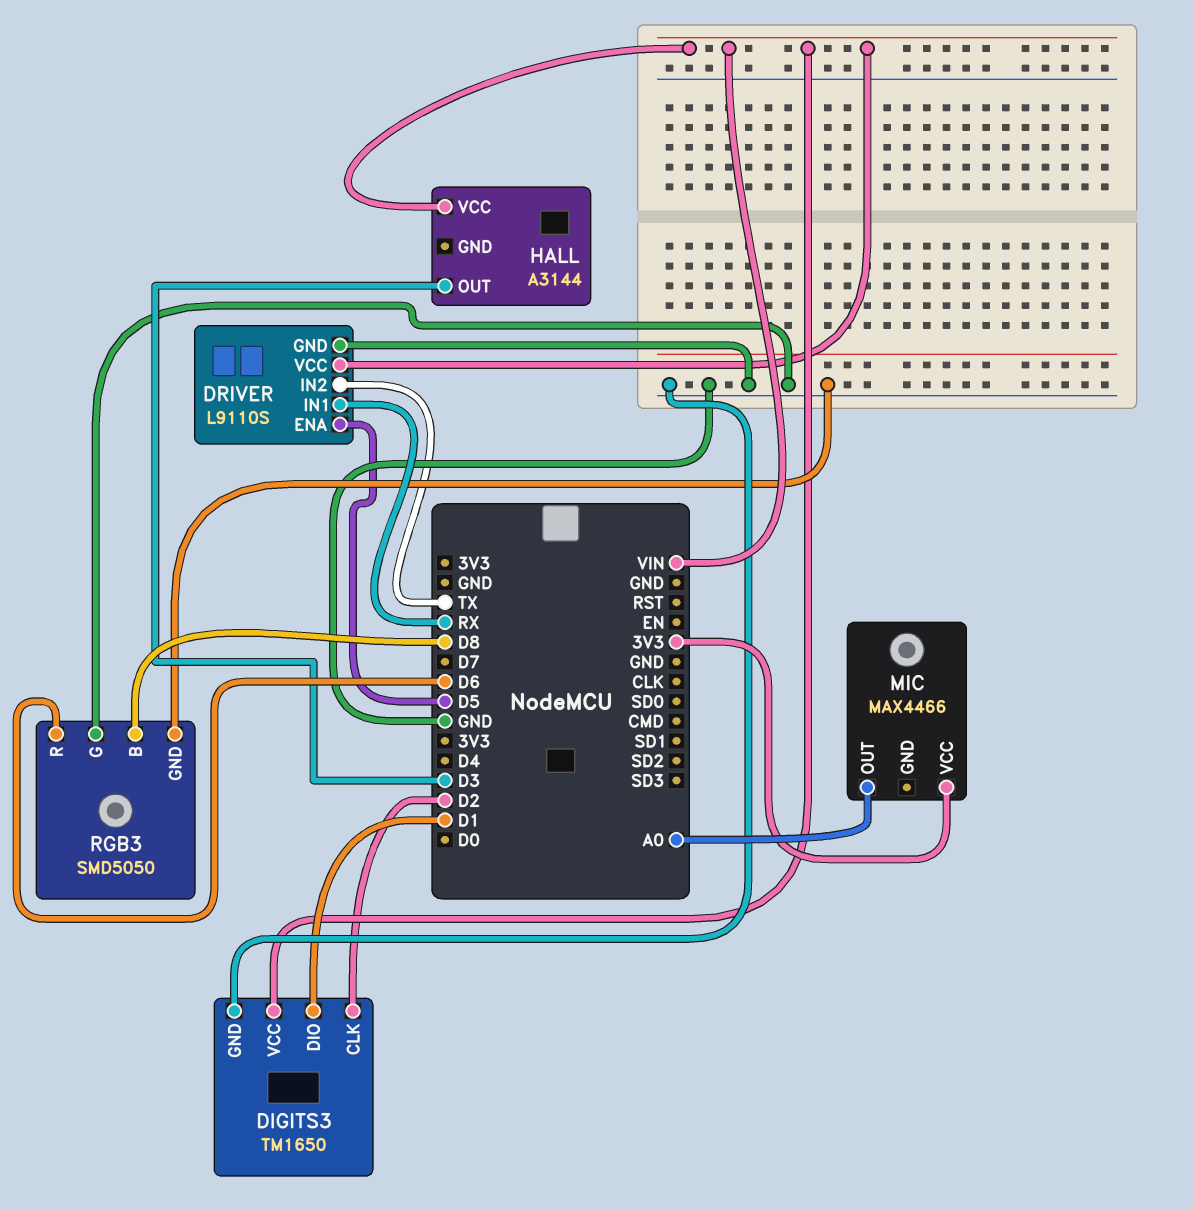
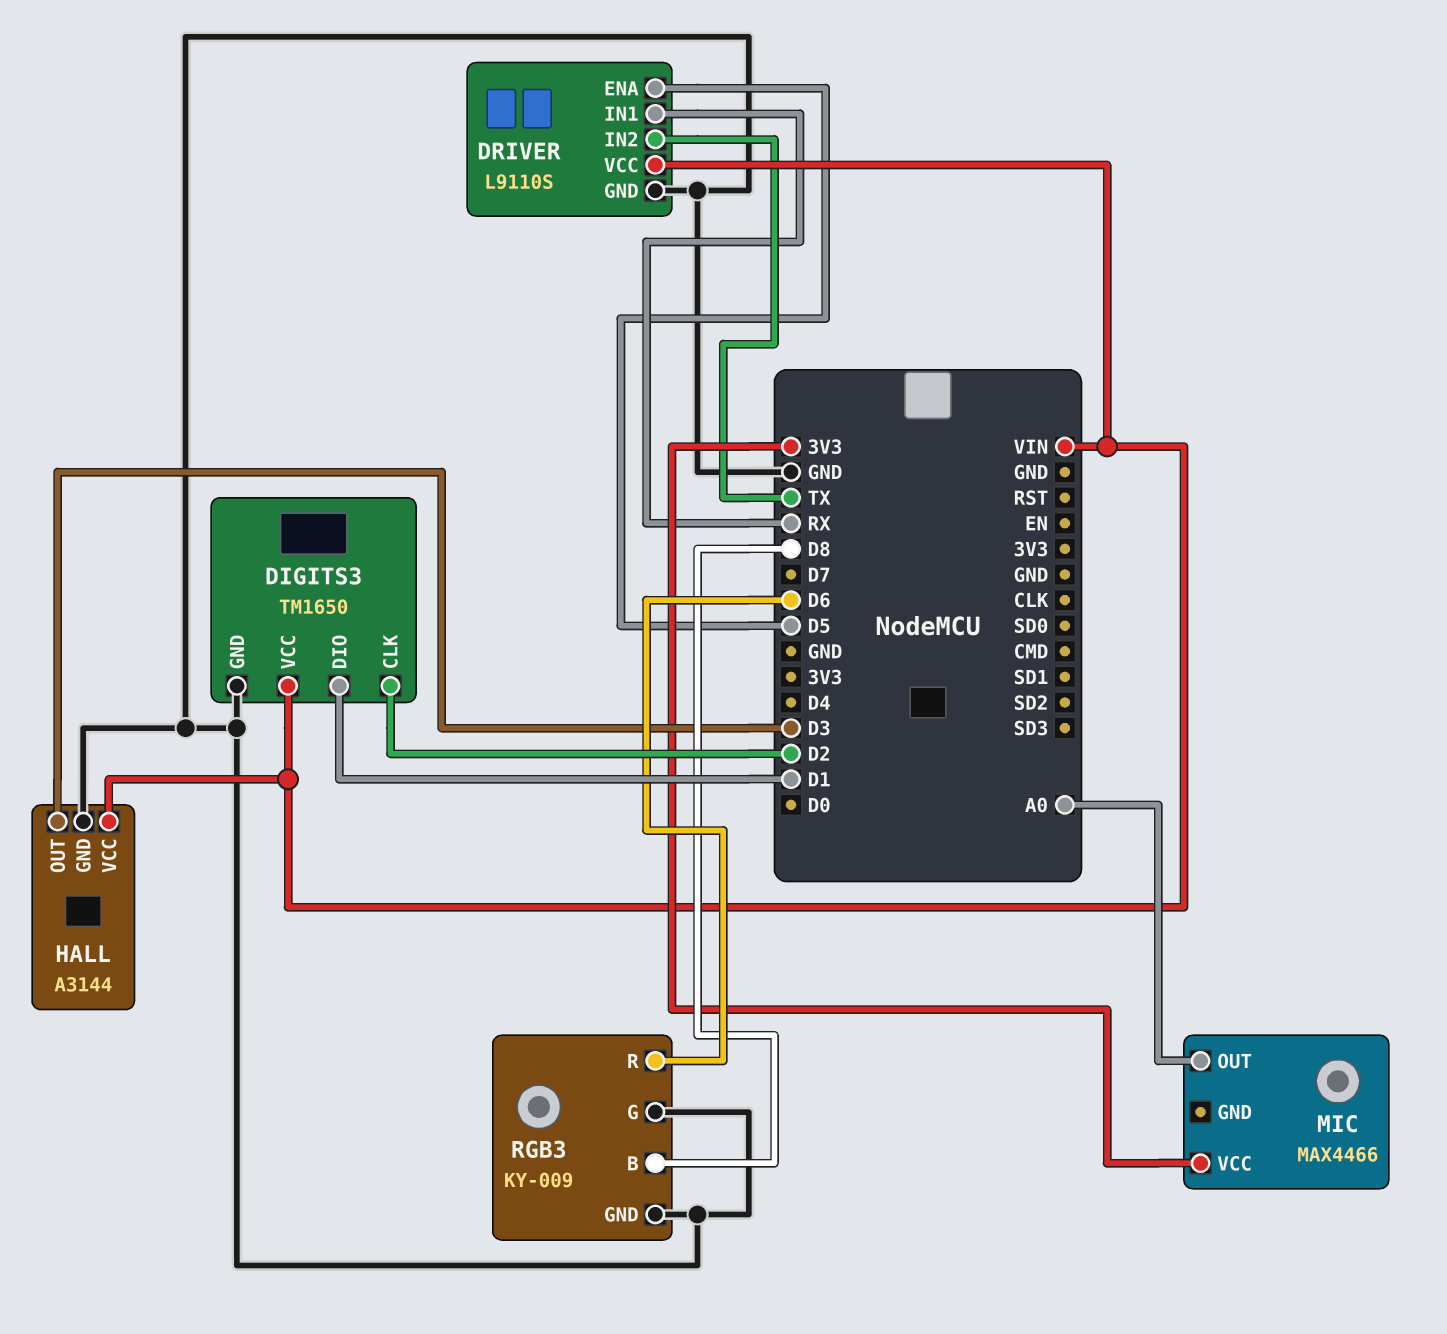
HALL pin GND: none -> GND
RGB3: SMD5050 -> KY-009

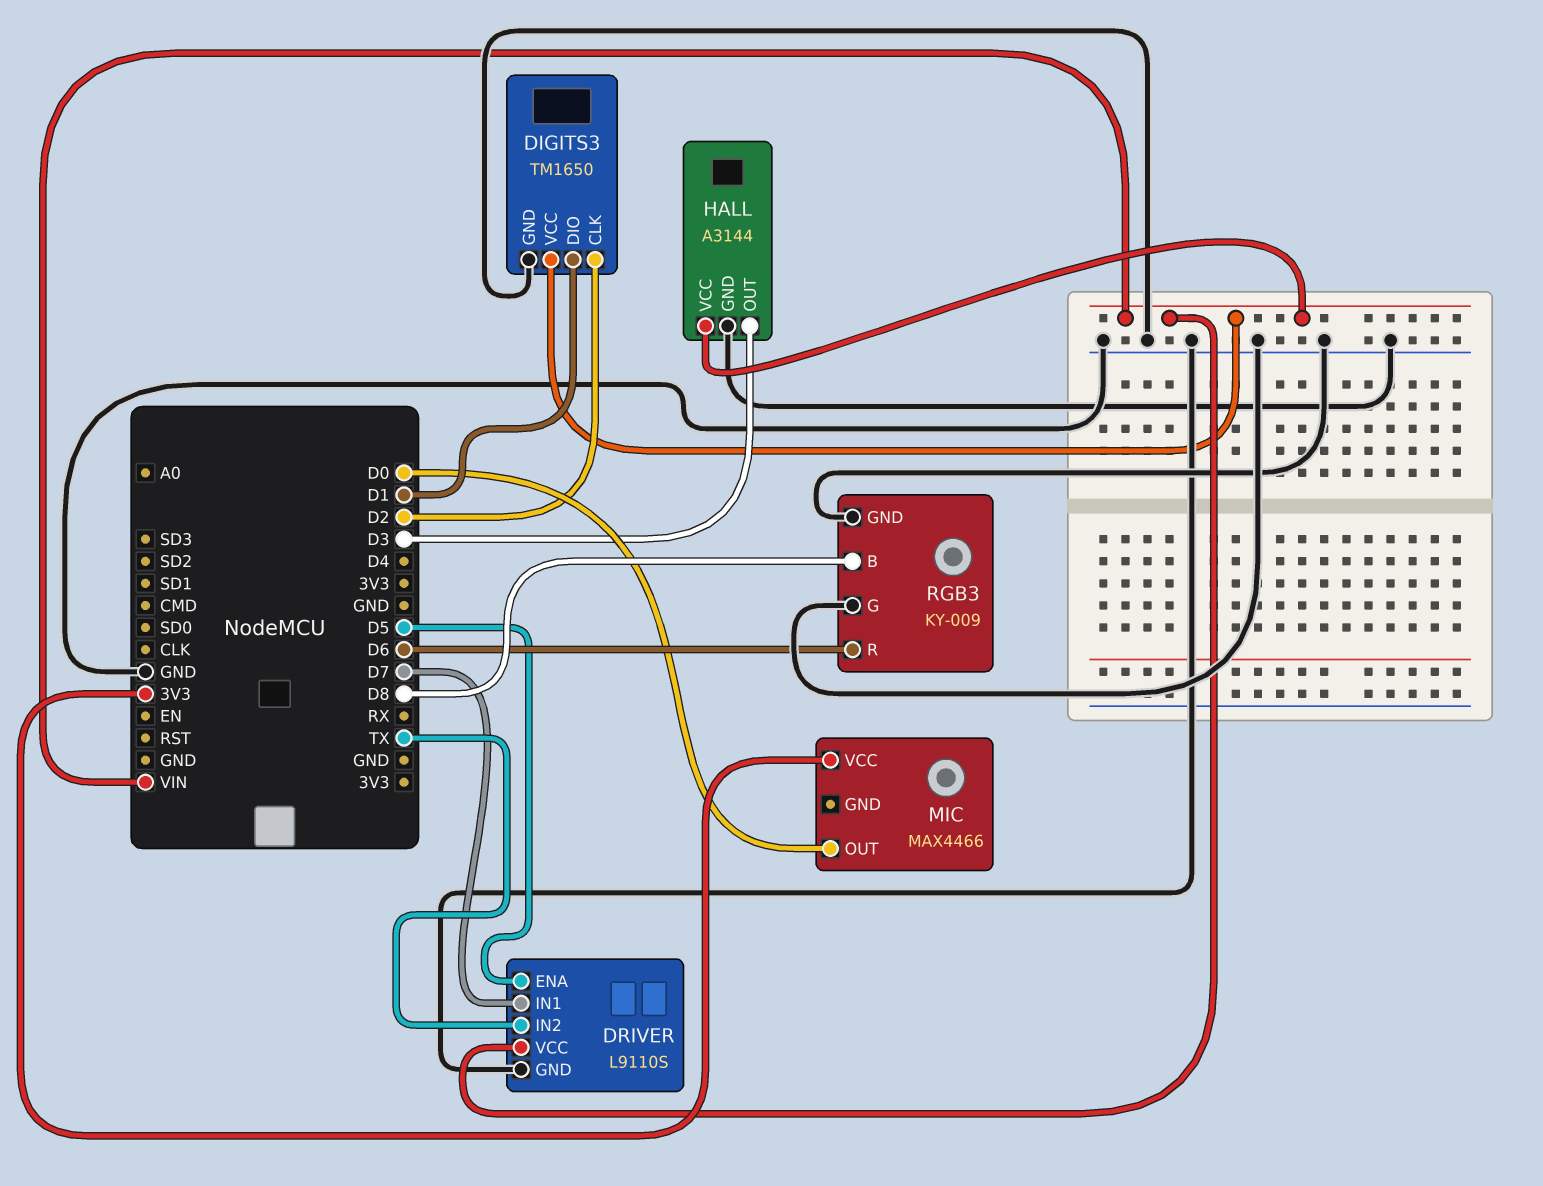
DRIVER pin IN1: RX -> D7
MIC pin OUT: A0 -> D0

